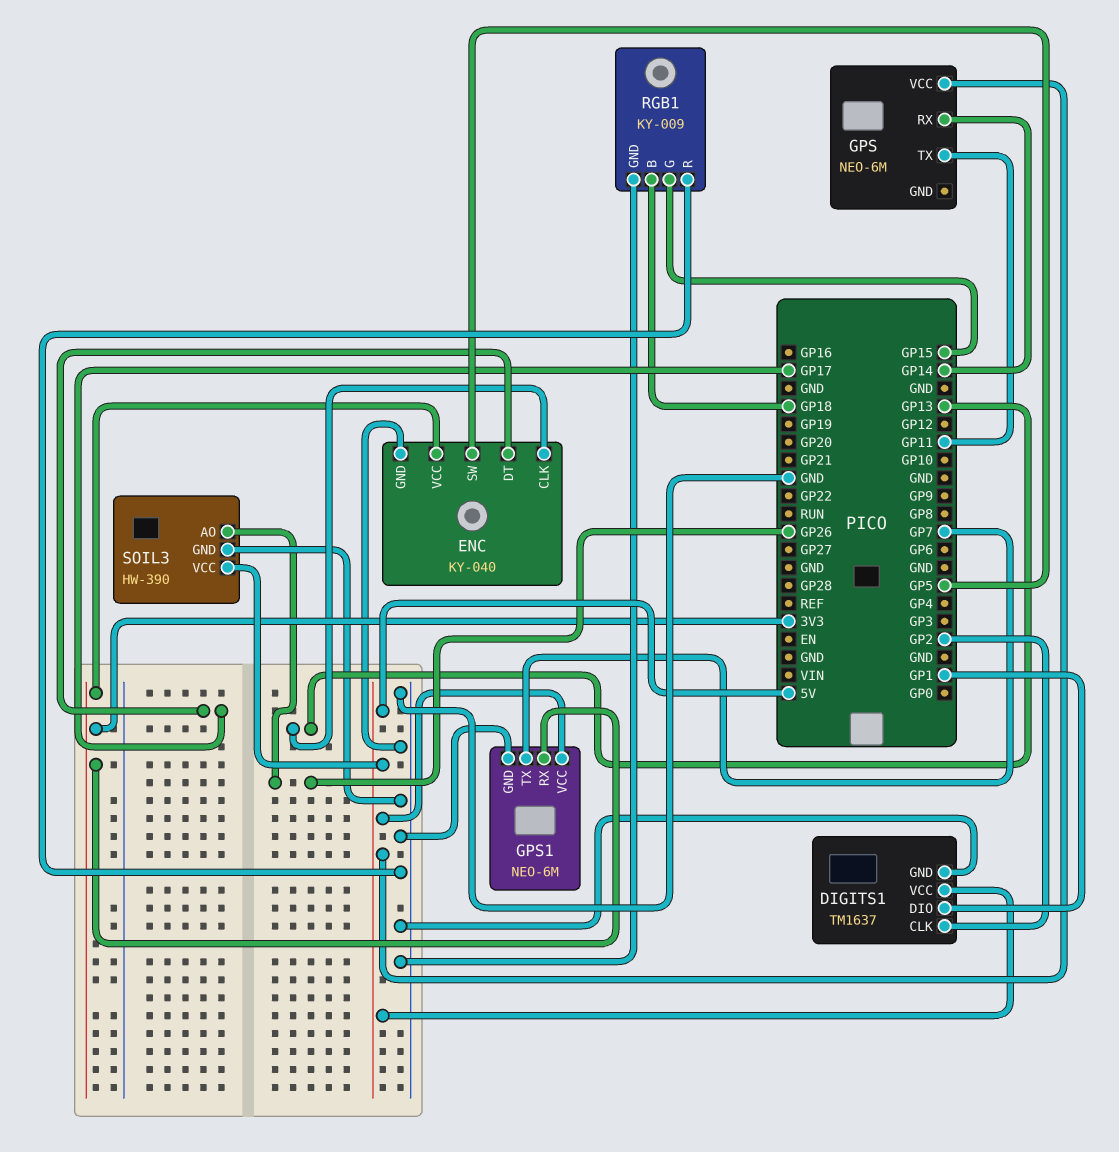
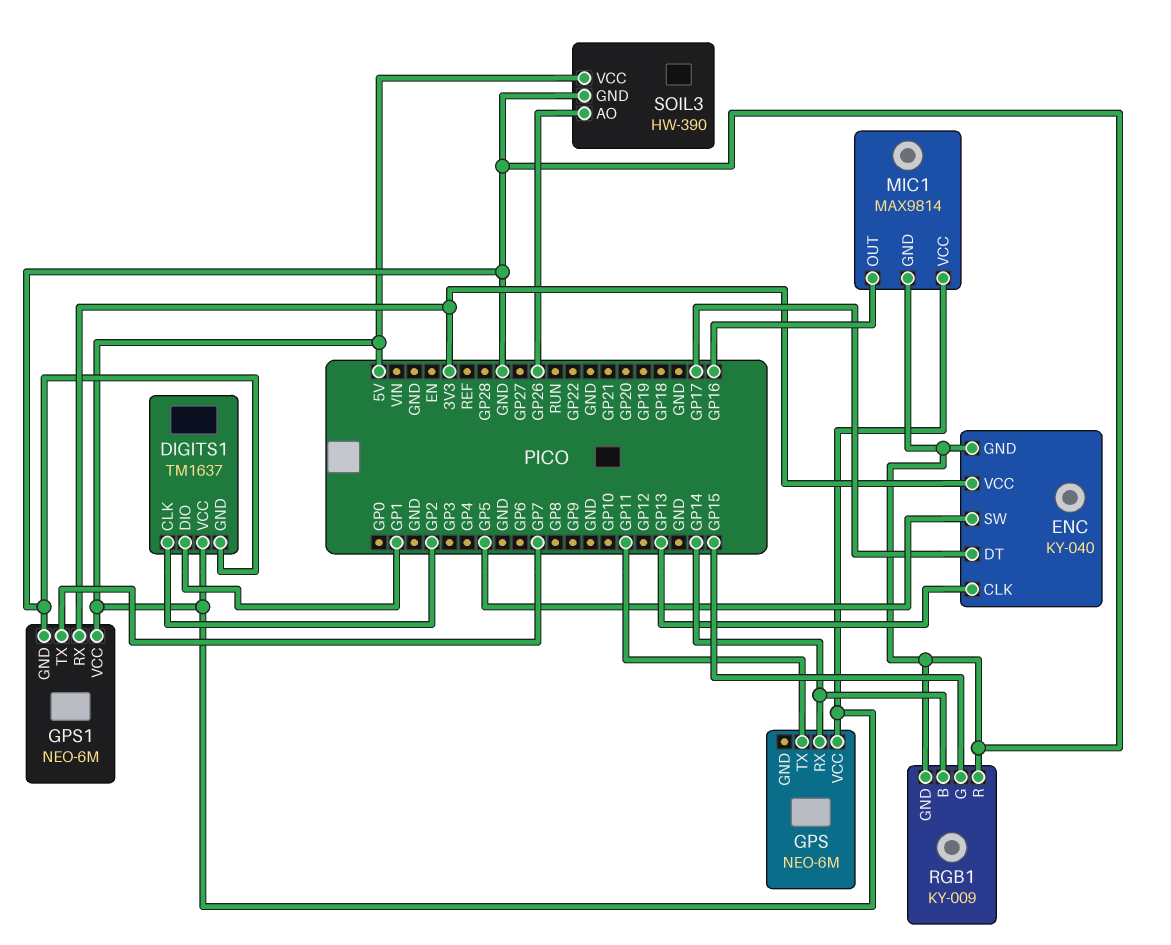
MIC1: none -> MAX9814
MIC1 pin GND: none -> GND
MIC1 pin OUT: none -> GP16
MIC1 pin VCC: none -> 5V
RGB1 pin B: GP18 -> GP14

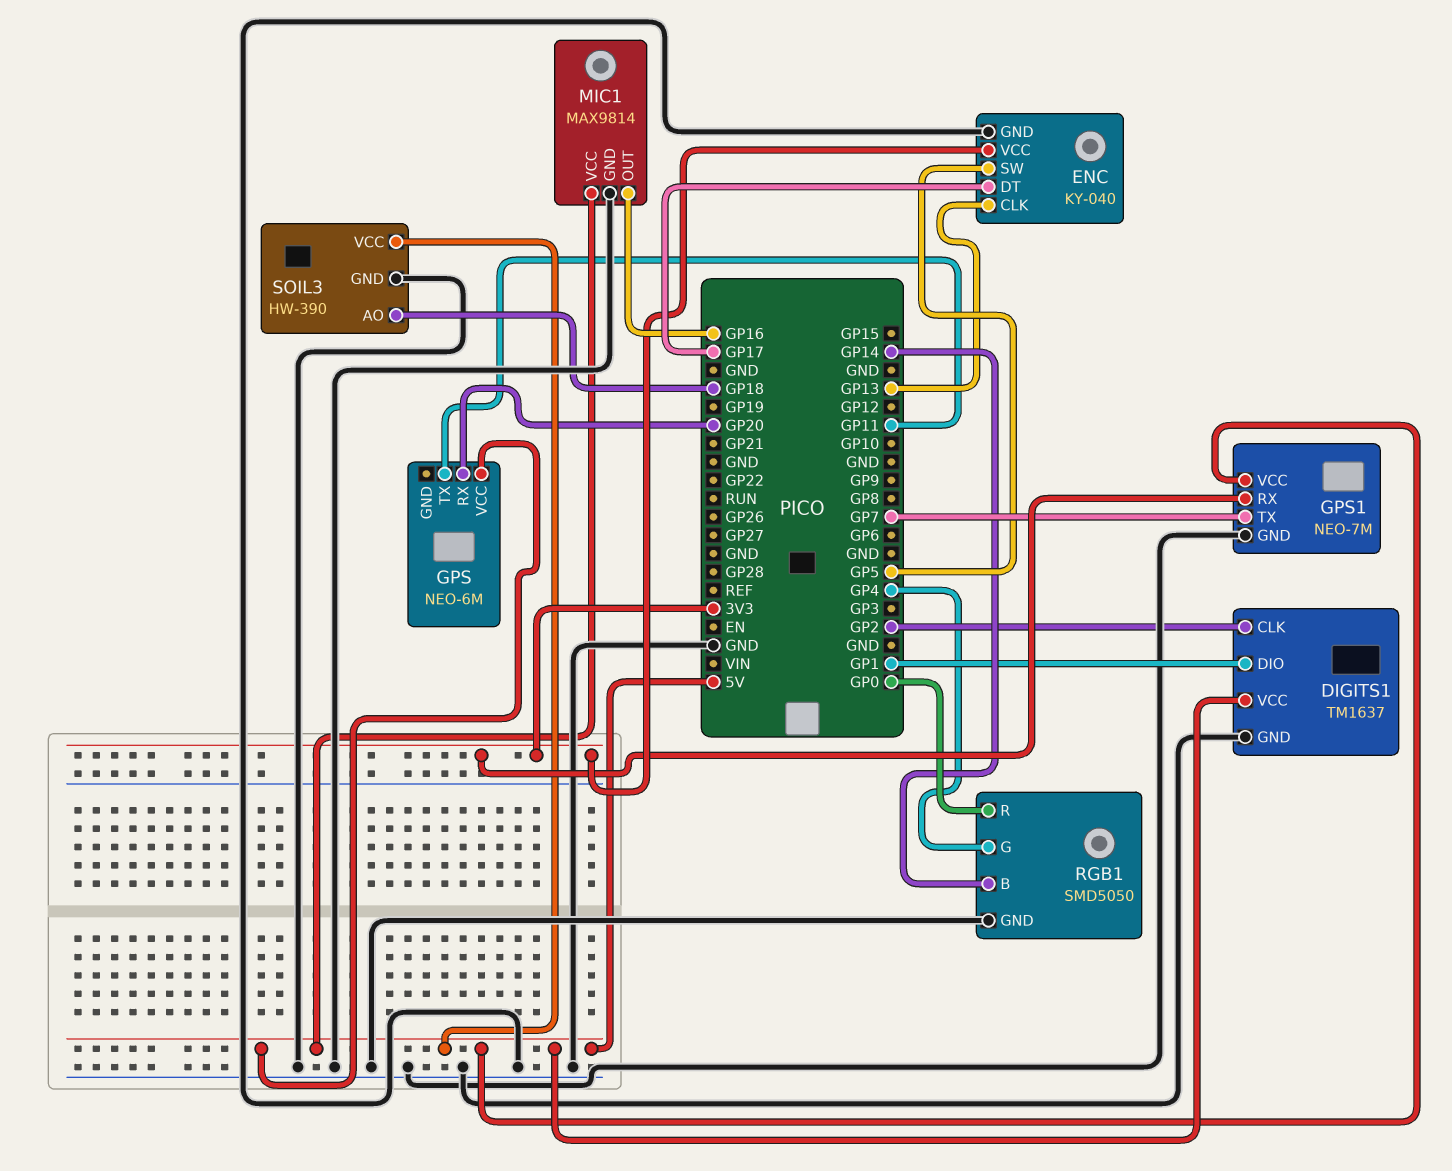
GPS pin RX: GP14 -> GP20
GPS1: NEO-6M -> NEO-7M
RGB1: KY-009 -> SMD5050
RGB1 pin G: GP15 -> GP4
RGB1 pin R: GND -> GP0
SOIL3 pin AO: GP26 -> GP18

